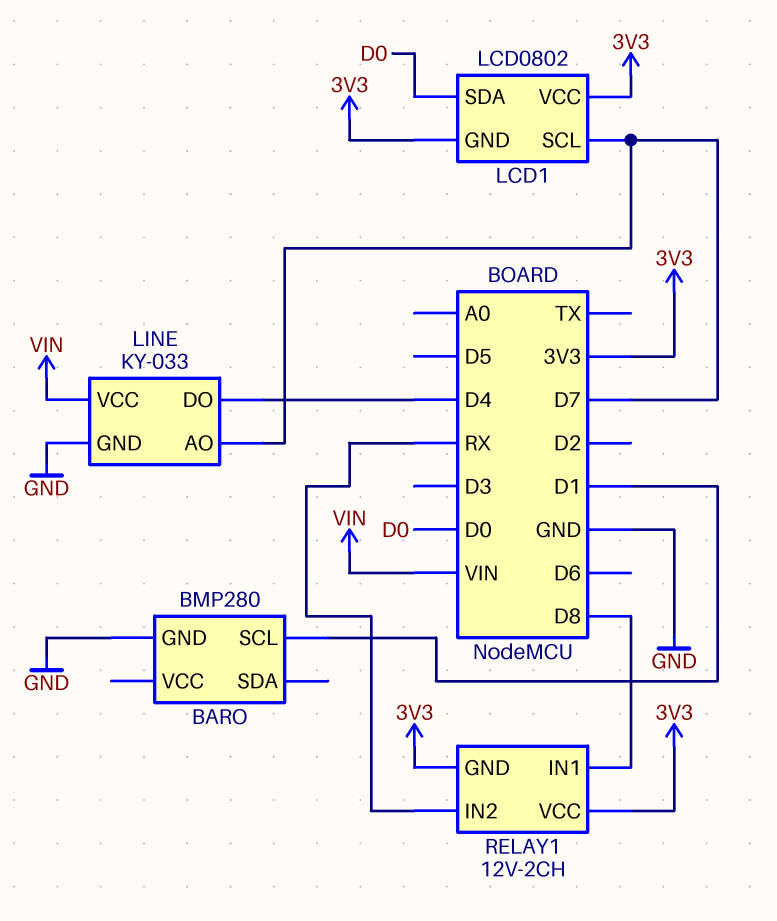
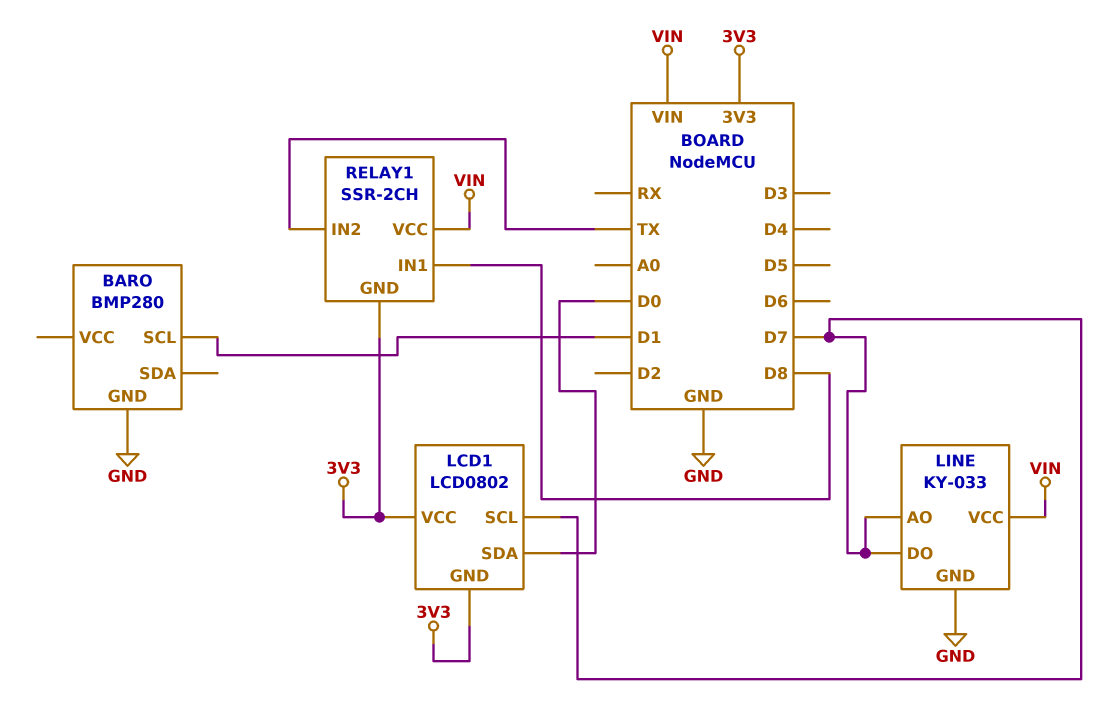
LINE pin DO: D4 -> D7
RELAY1: 12V-2CH -> SSR-2CH
RELAY1 pin IN2: RX -> TX
RELAY1 pin VCC: 3V3 -> VIN

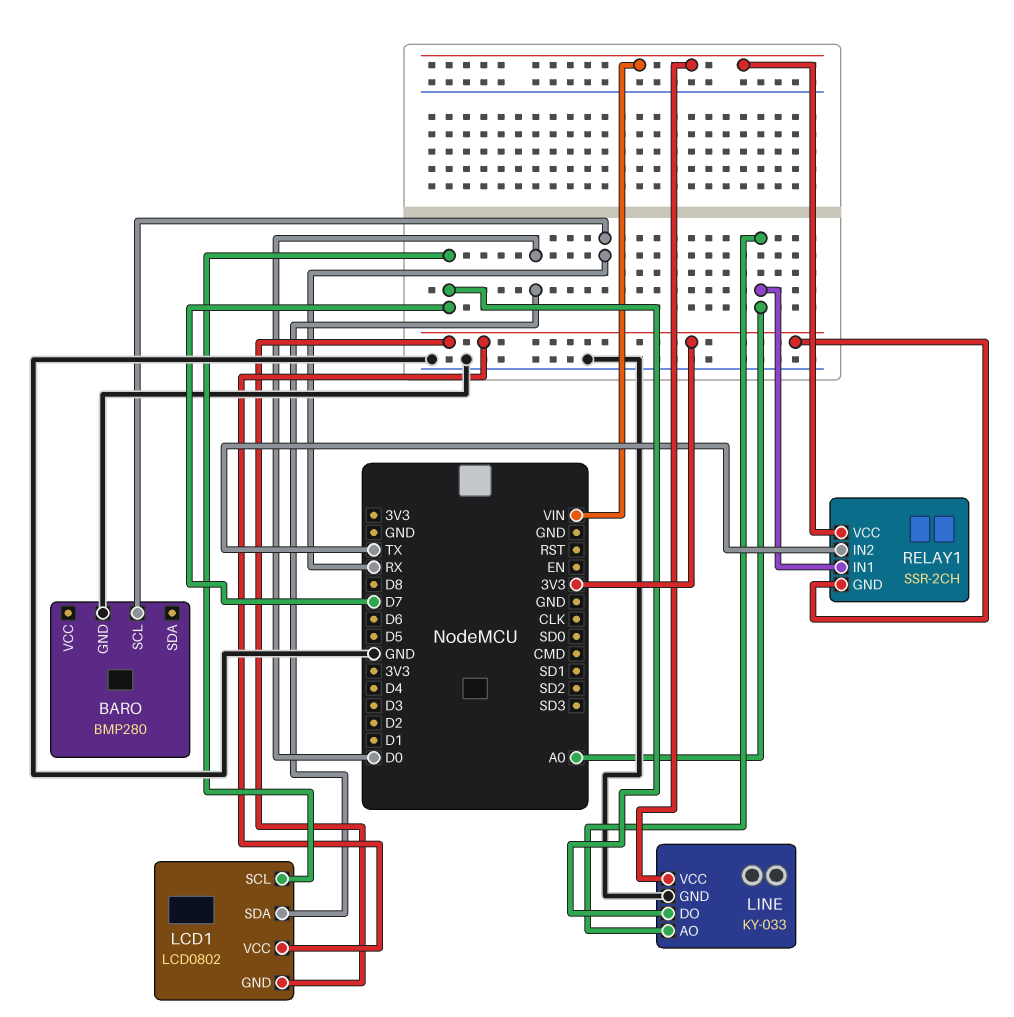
BARO pin SCL: D1 -> RX
LINE pin AO: D7 -> A0
RELAY1 pin IN1: D8 -> A0

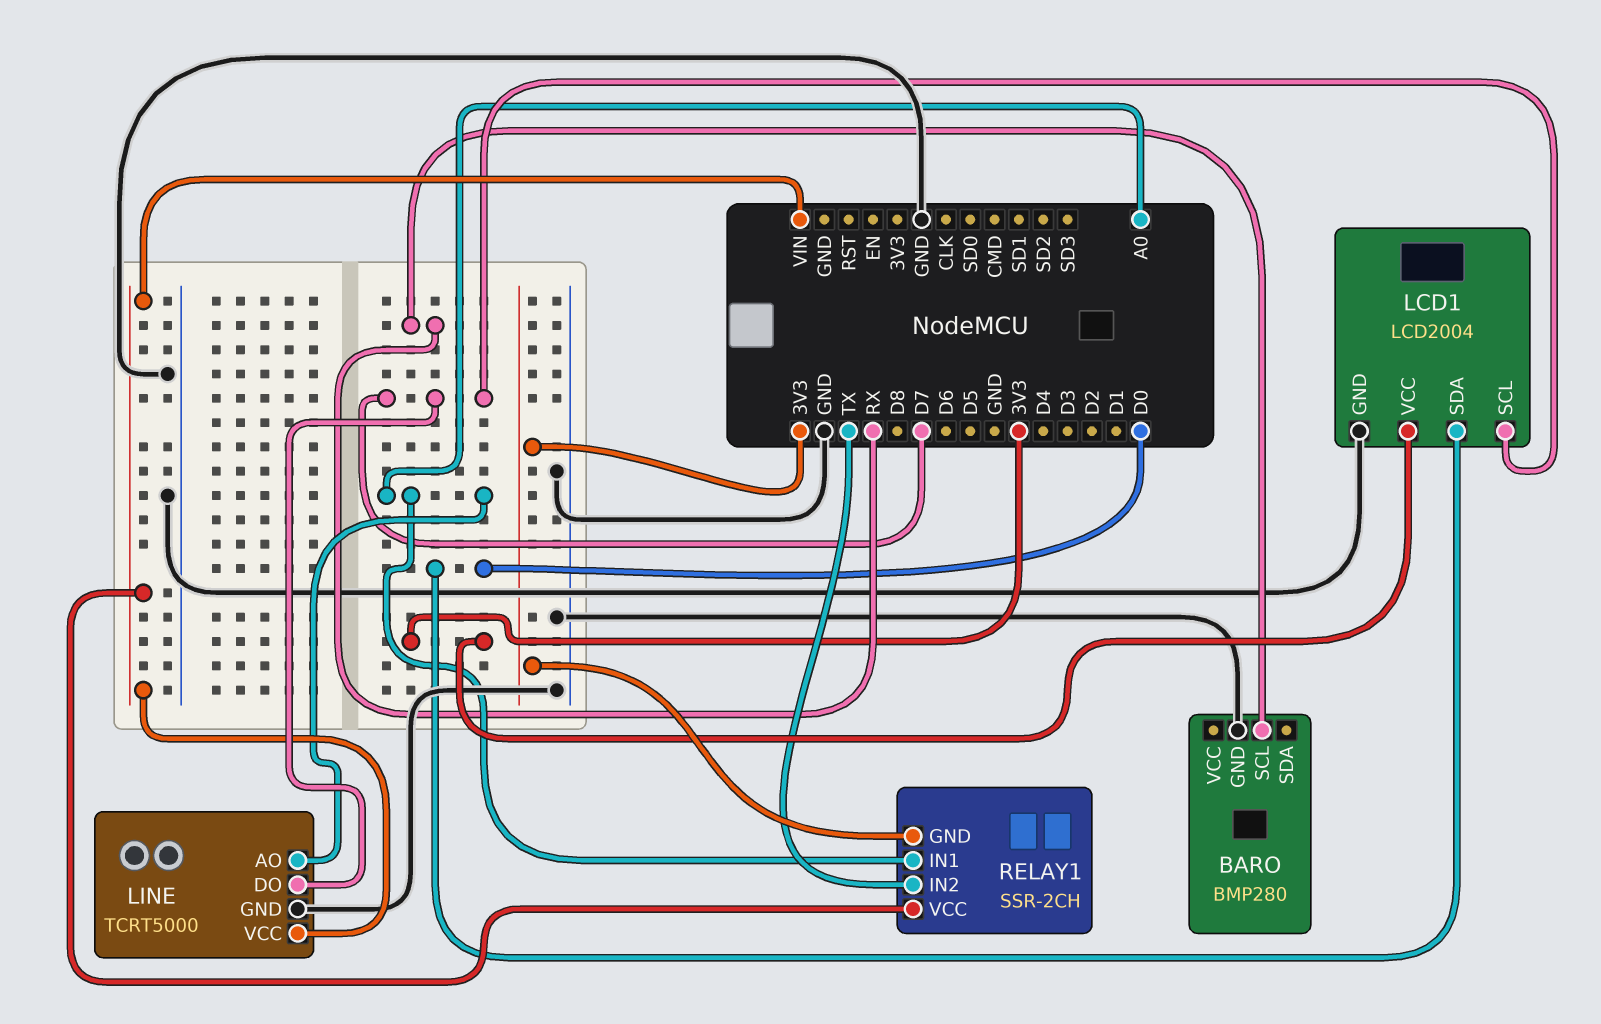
LCD1: LCD0802 -> LCD2004
LCD1 pin GND: 3V3 -> GND
LINE: KY-033 -> TCRT5000

